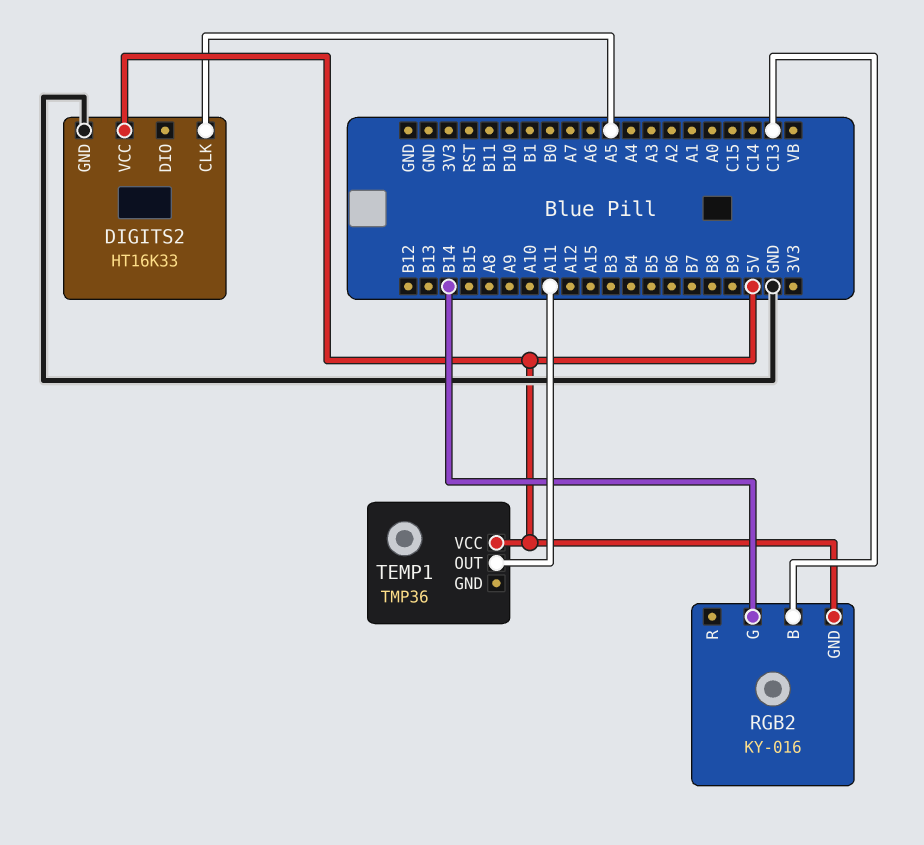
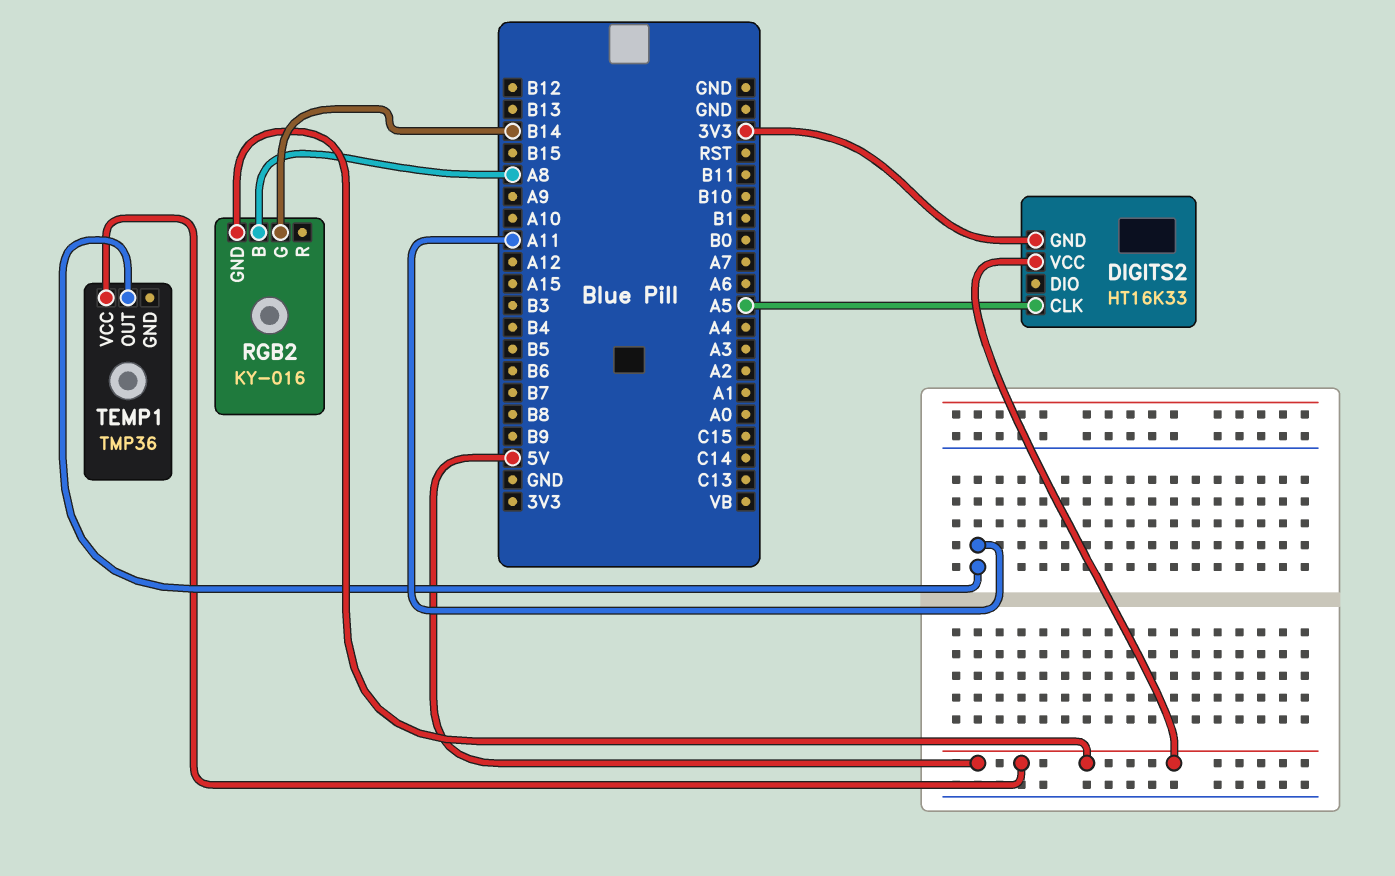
DIGITS2 pin GND: GND -> 3V3
RGB2 pin B: C13 -> A8

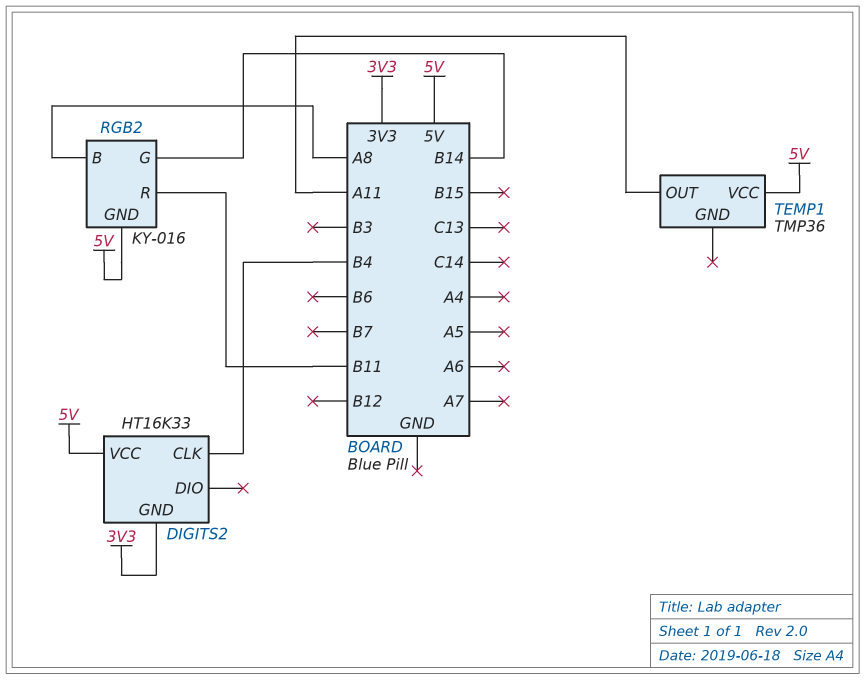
DIGITS2 pin CLK: A5 -> B4
RGB2 pin R: none -> B11

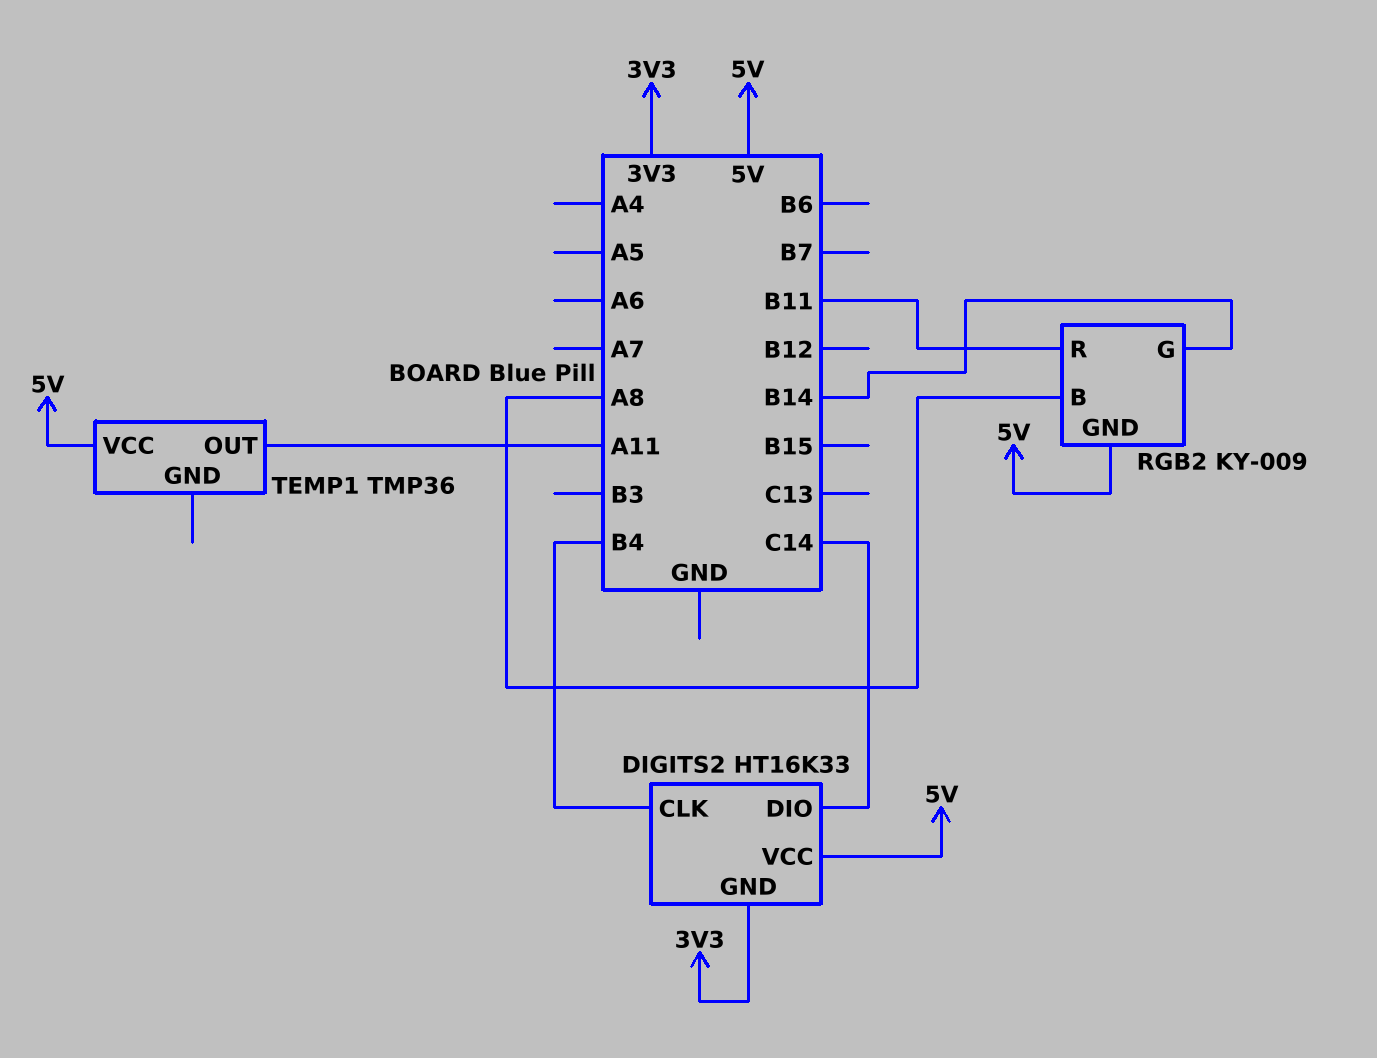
DIGITS2 pin DIO: none -> C14
RGB2: KY-016 -> KY-009

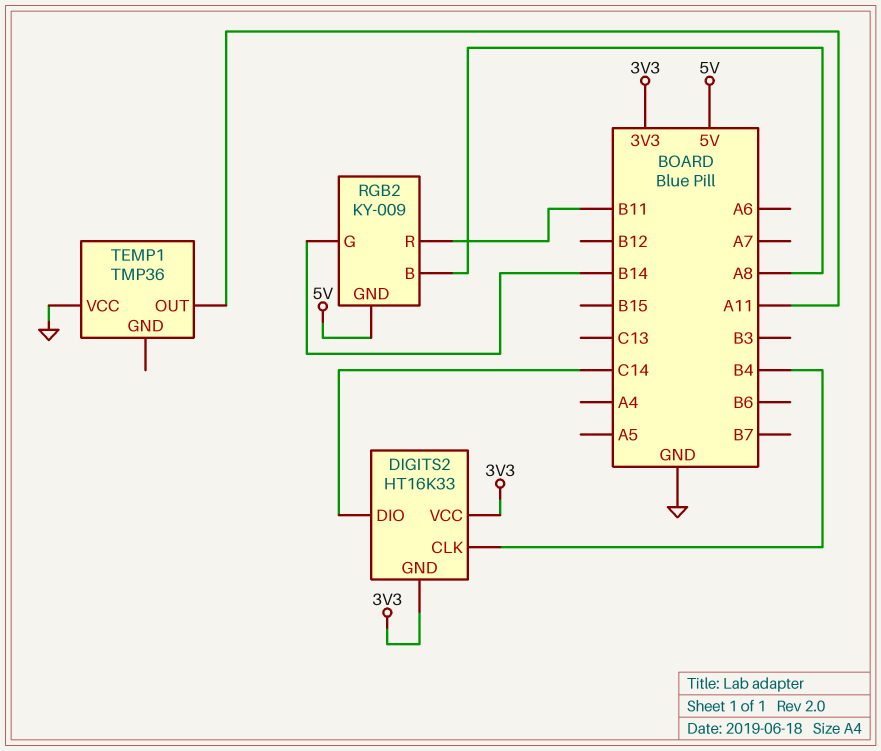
DIGITS2 pin VCC: 5V -> 3V3
TEMP1 pin VCC: 5V -> GND

